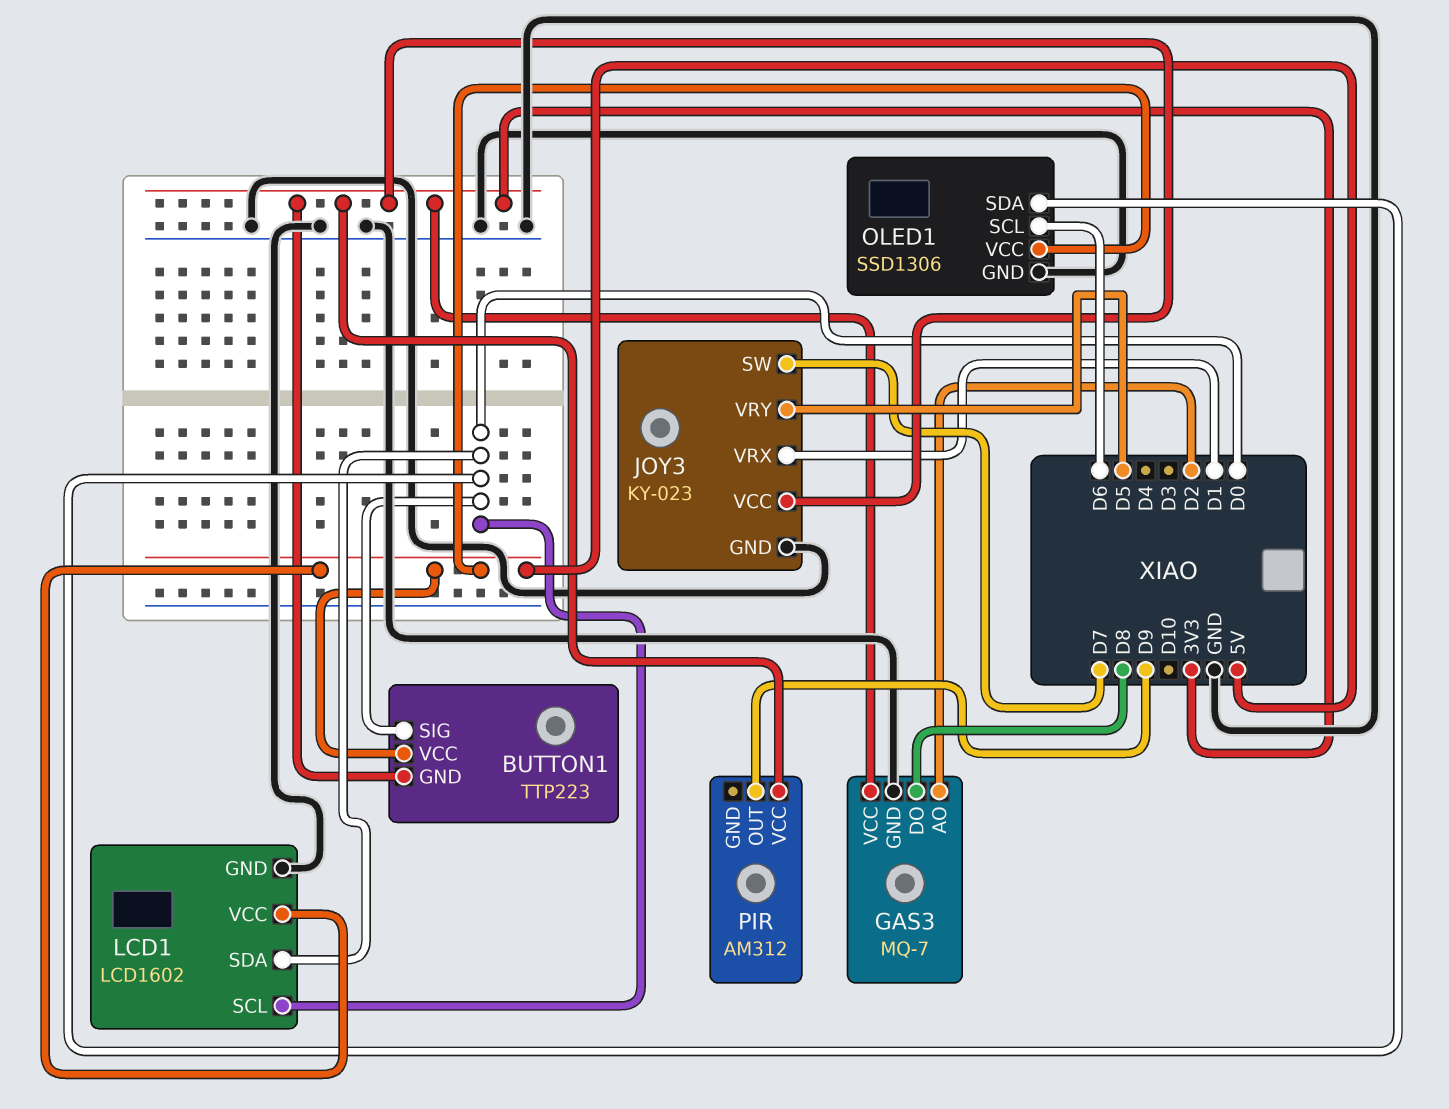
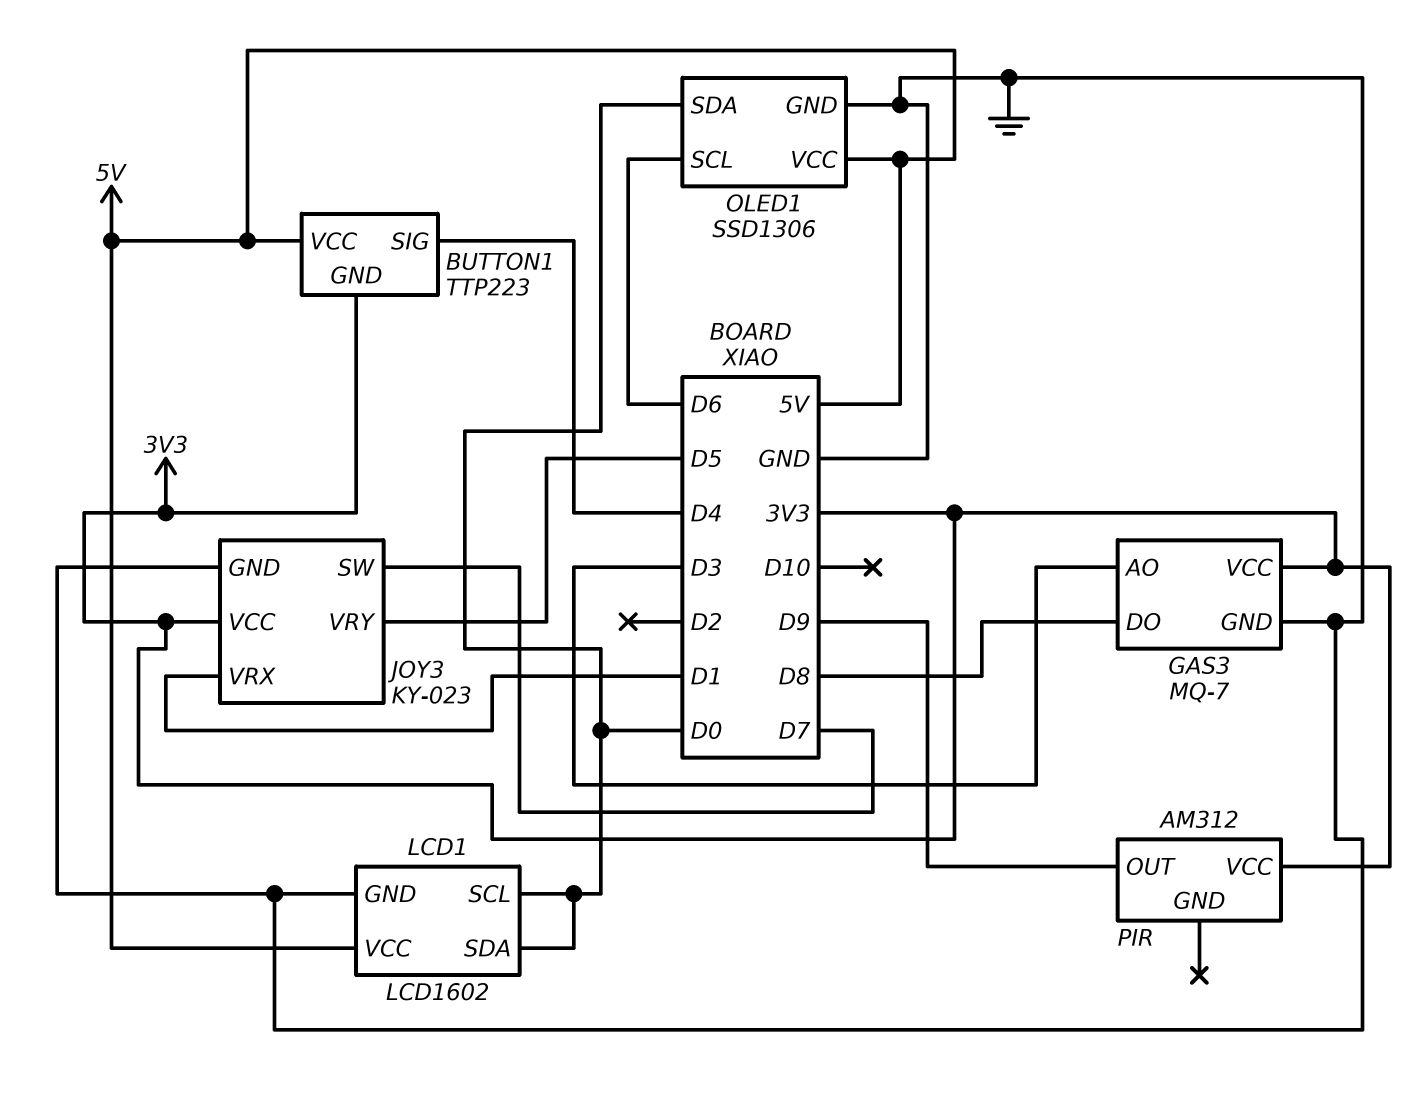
BUTTON1 pin SIG: D0 -> D4
GAS3 pin AO: D2 -> D3

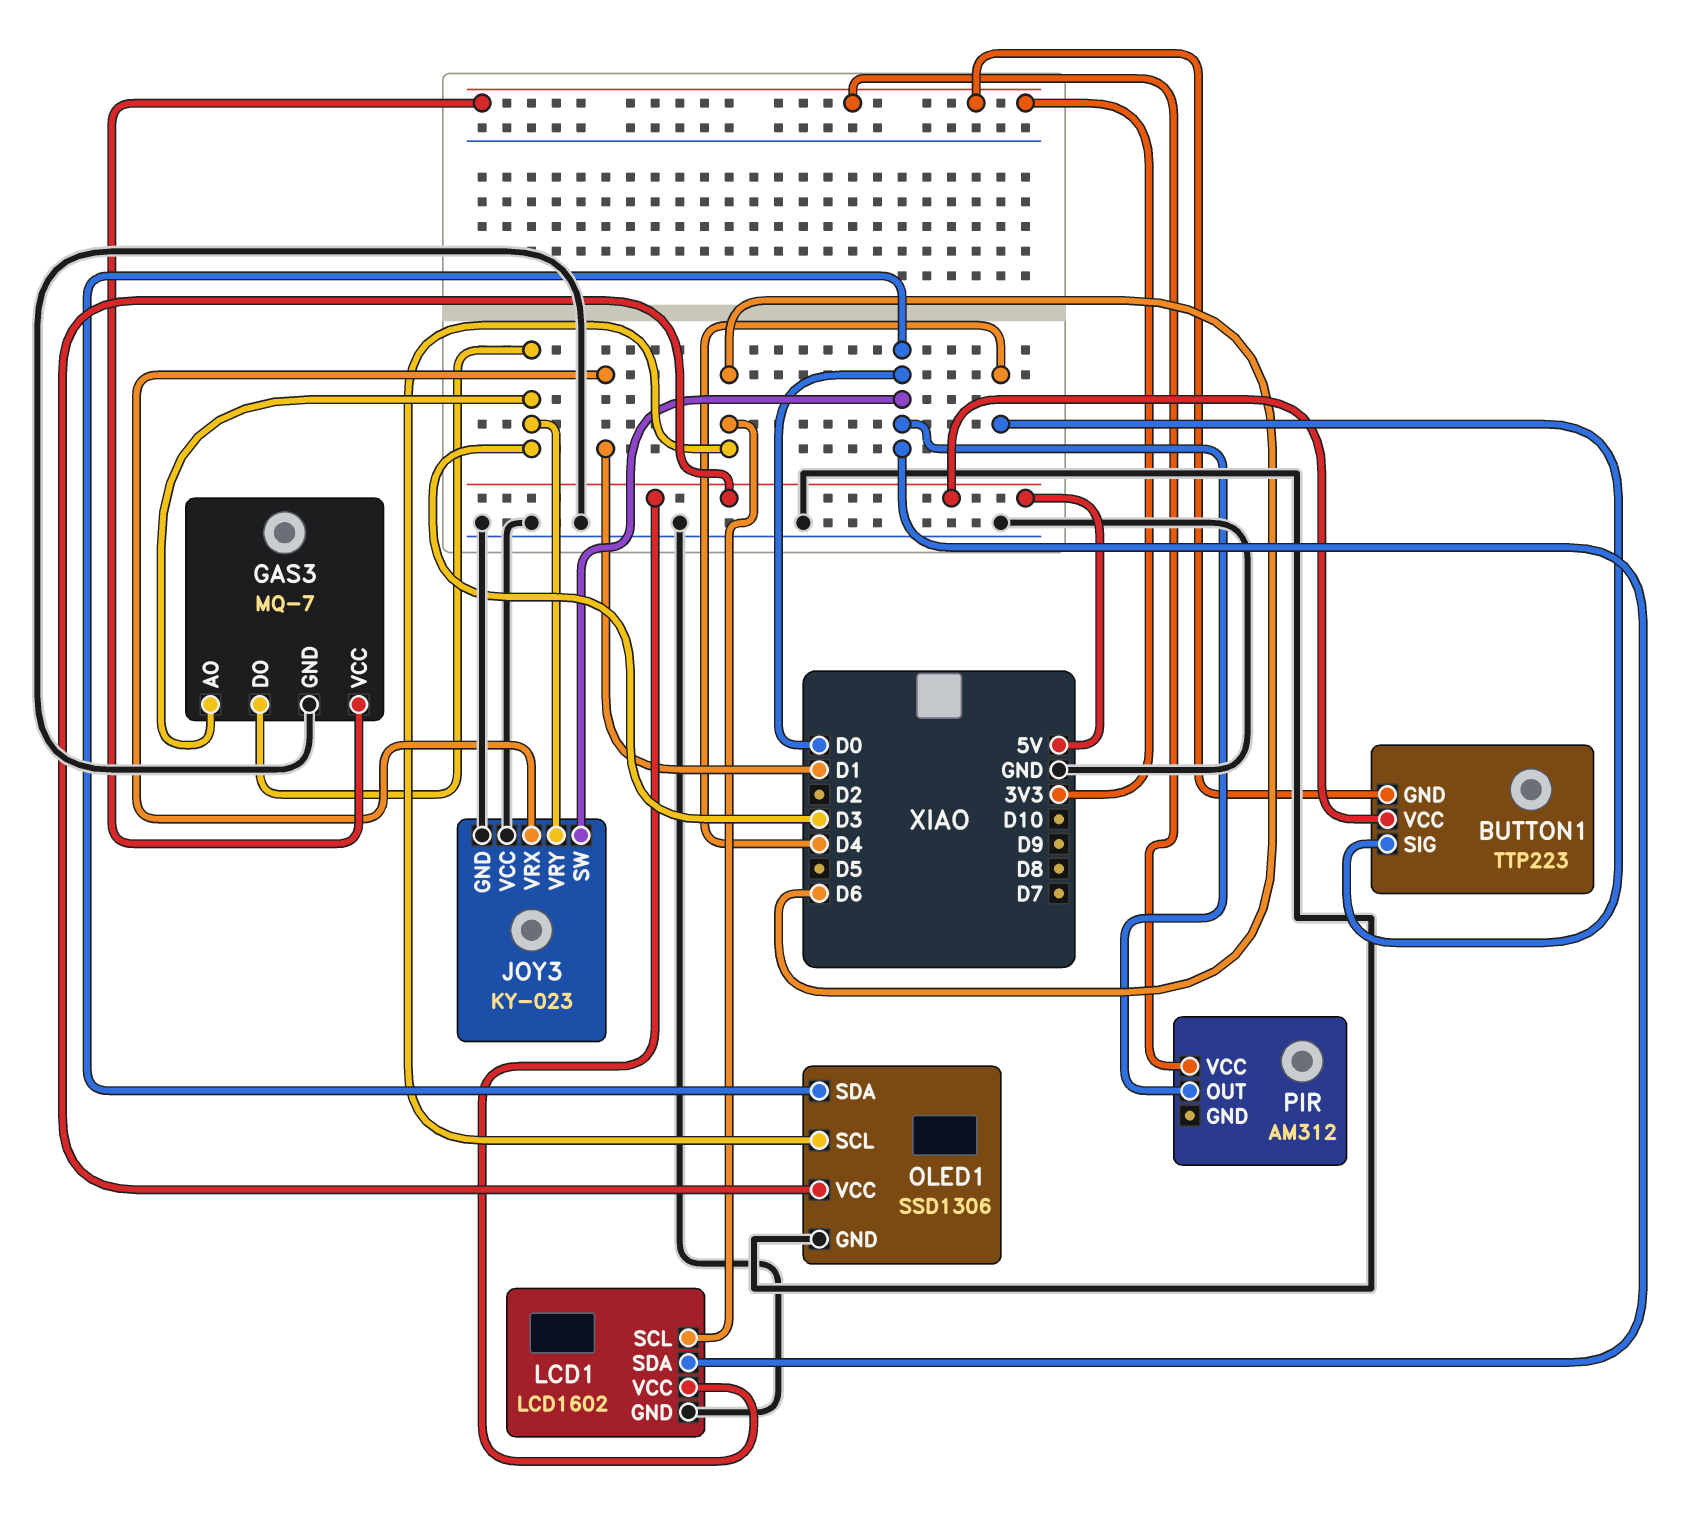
GAS3 pin DO: D8 -> D3
JOY3 pin SW: D7 -> D0
JOY3 pin VCC: 3V3 -> GND
JOY3 pin VRY: D5 -> D3
LCD1 pin SCL: D0 -> D6
PIR pin OUT: D9 -> D0

